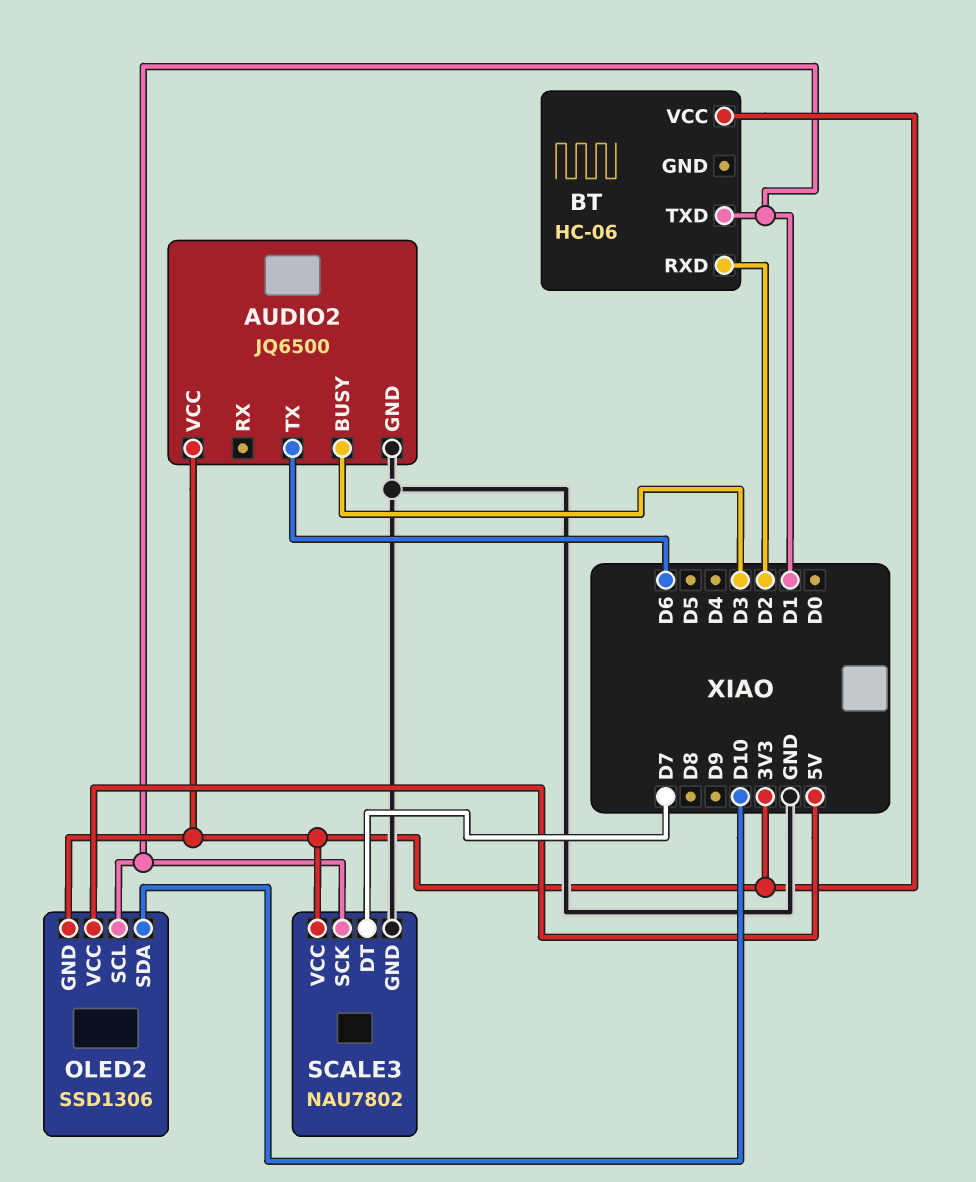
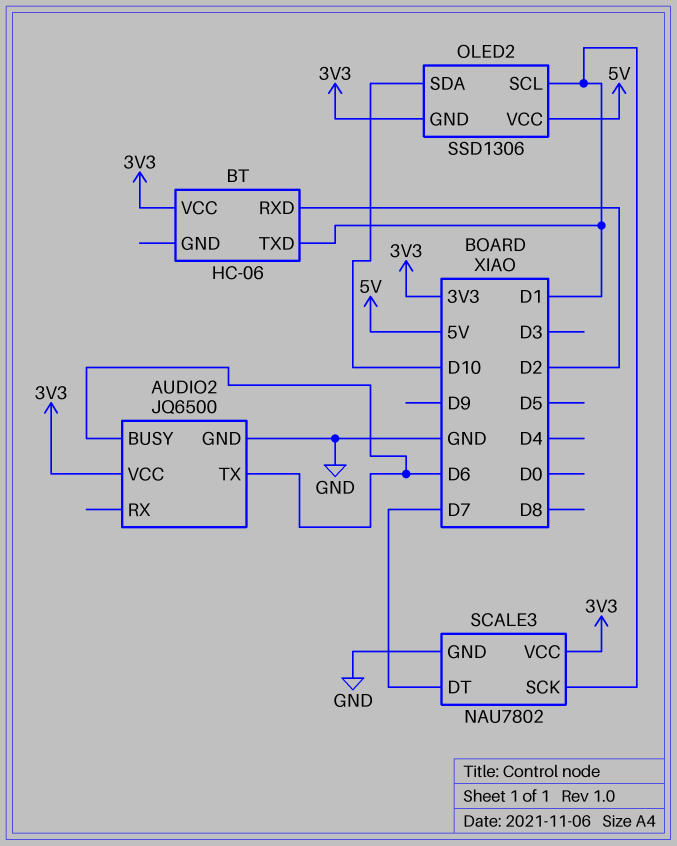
AUDIO2 pin BUSY: D3 -> D6

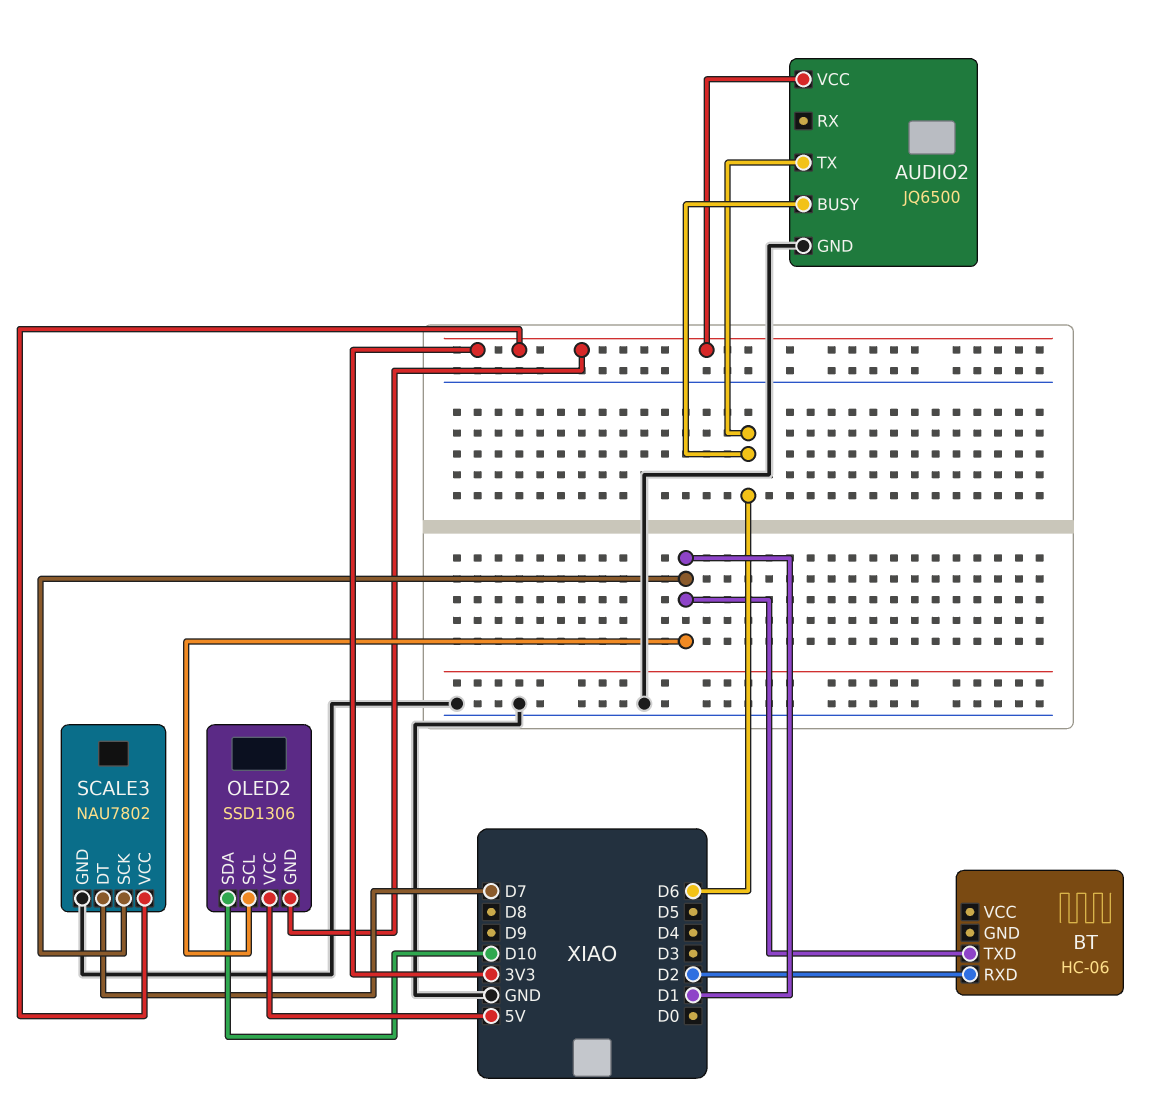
BT pin VCC: 3V3 -> none

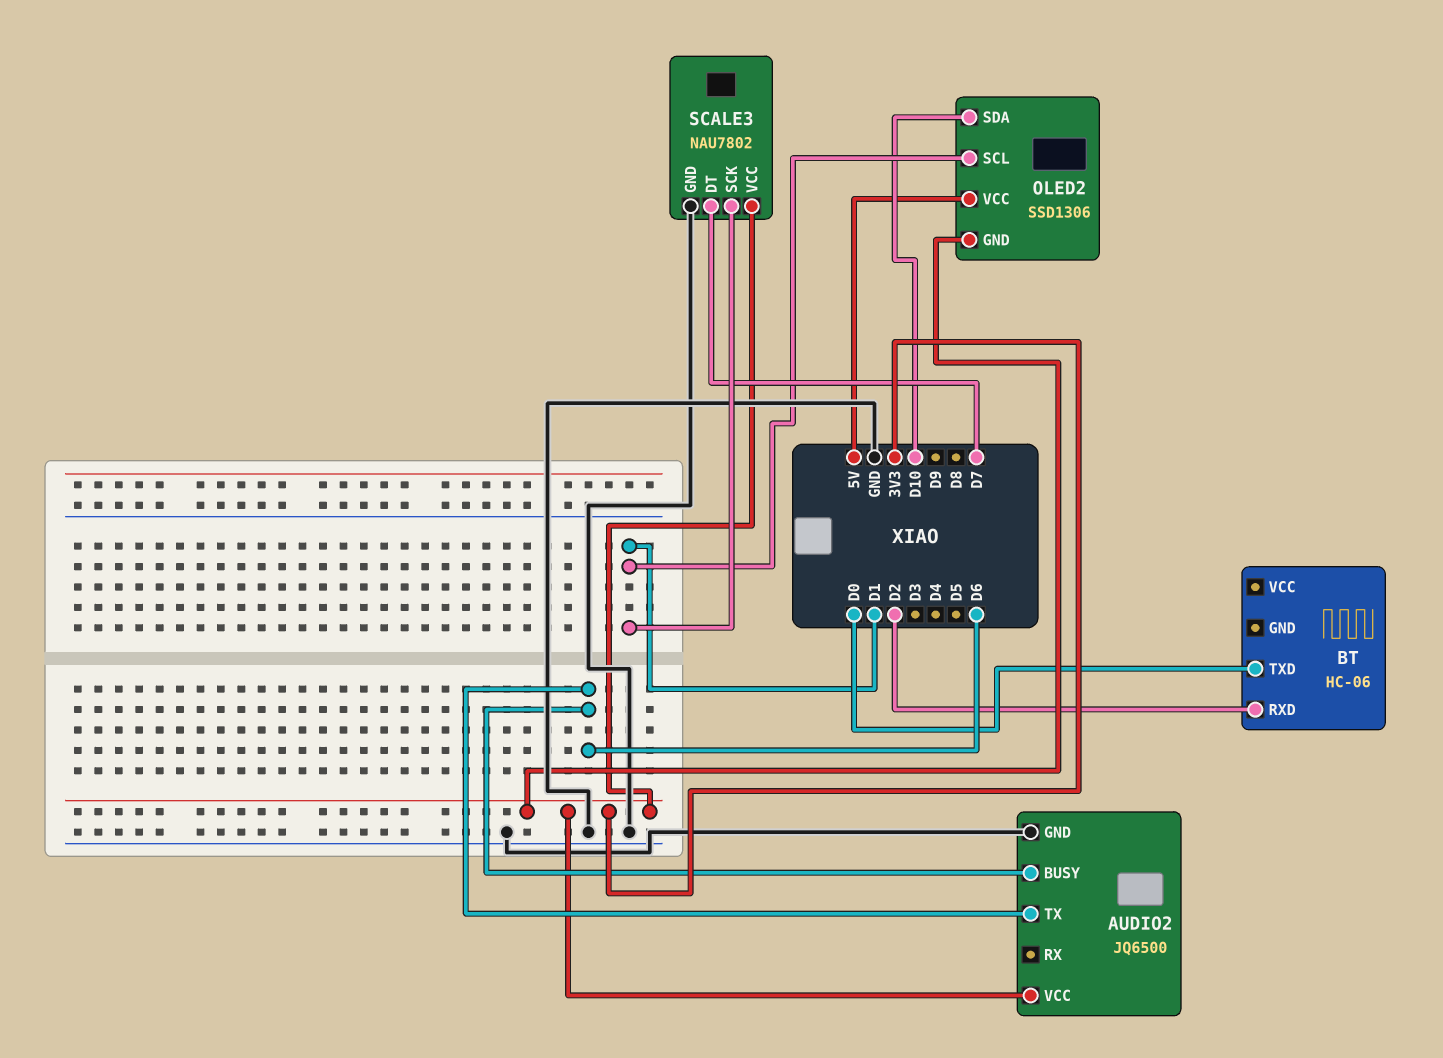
BT pin TXD: D1 -> D0

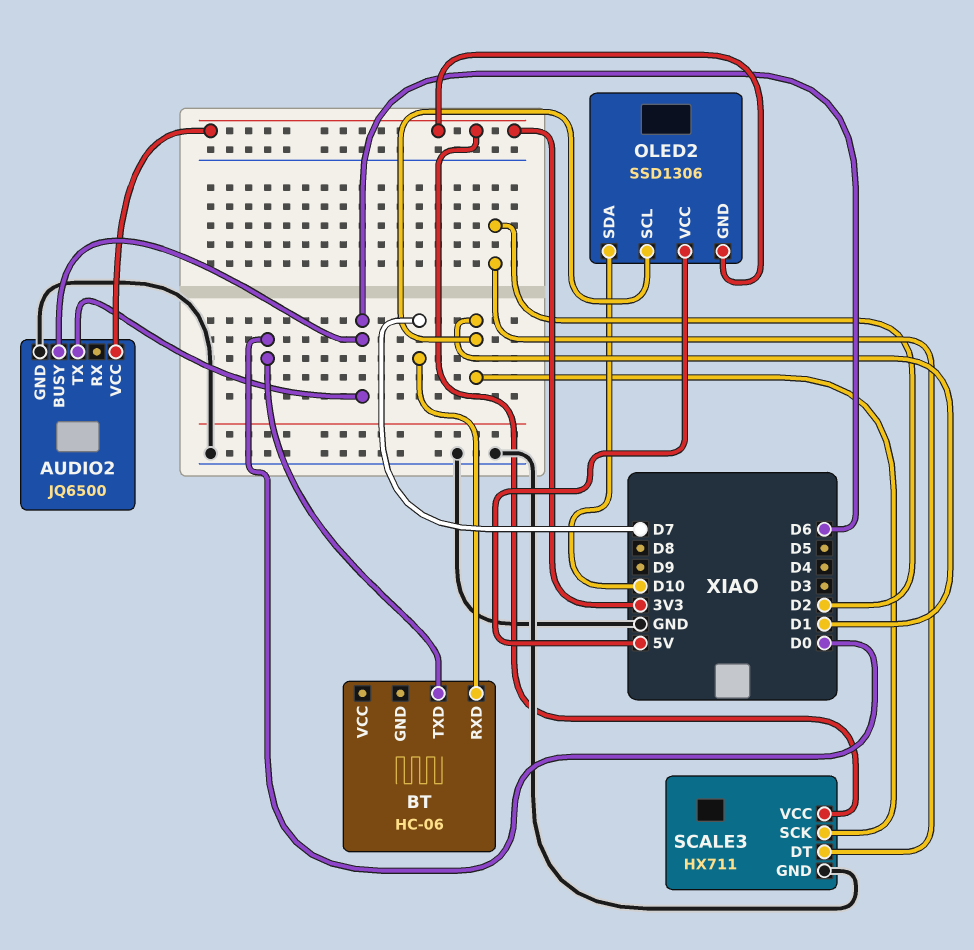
BT pin RXD: D2 -> D7
SCALE3: NAU7802 -> HX711
SCALE3 pin DT: D7 -> D2

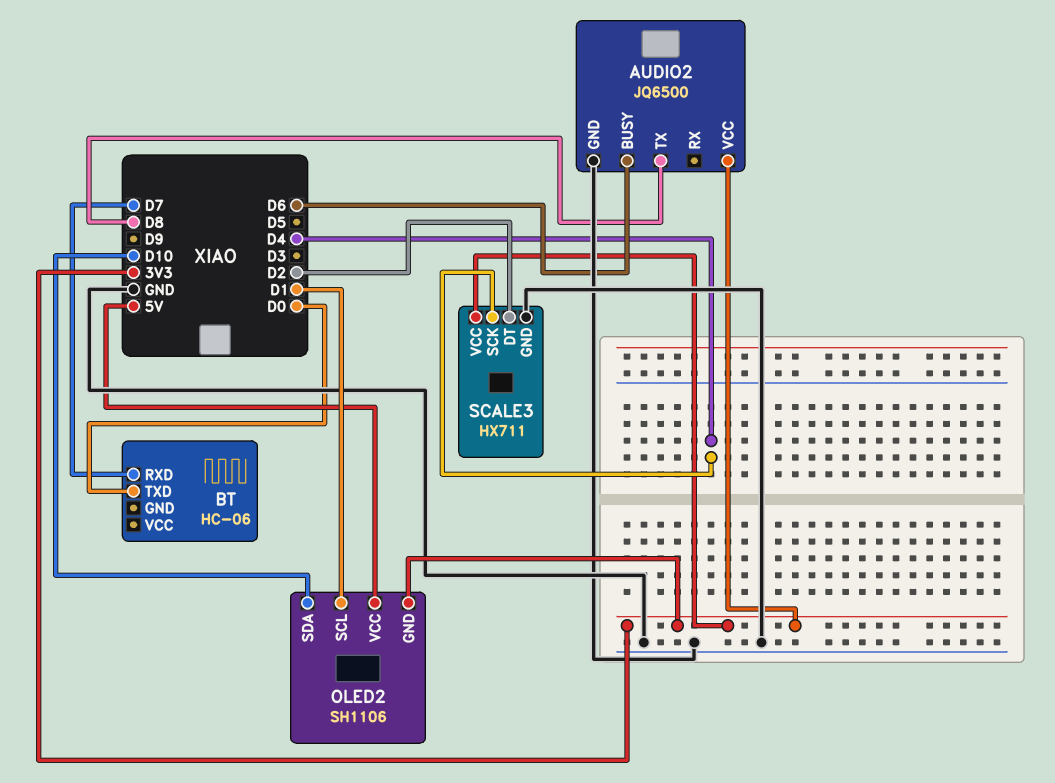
AUDIO2 pin TX: D6 -> D8
OLED2: SSD1306 -> SH1106
SCALE3 pin SCK: D1 -> D4

